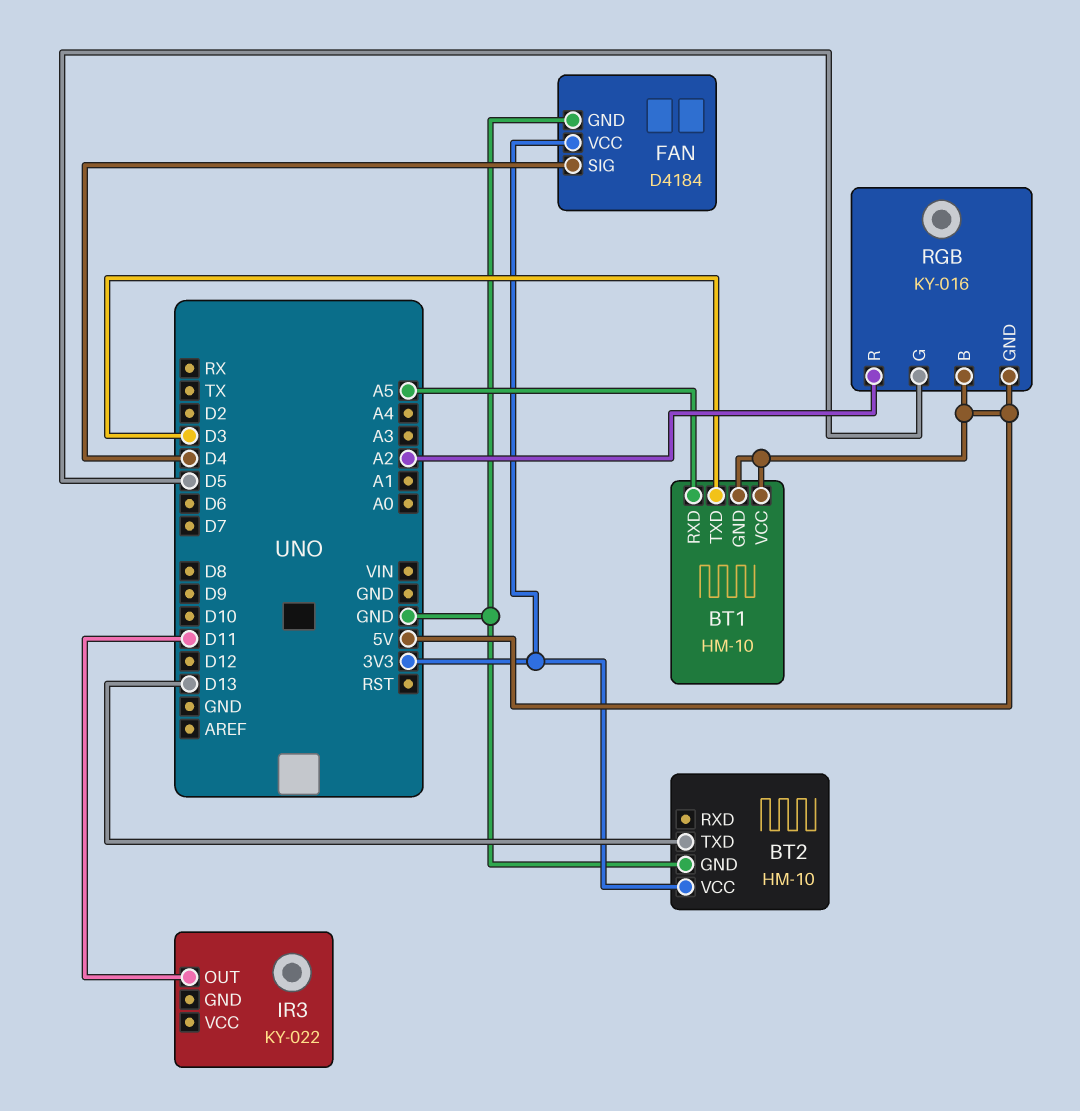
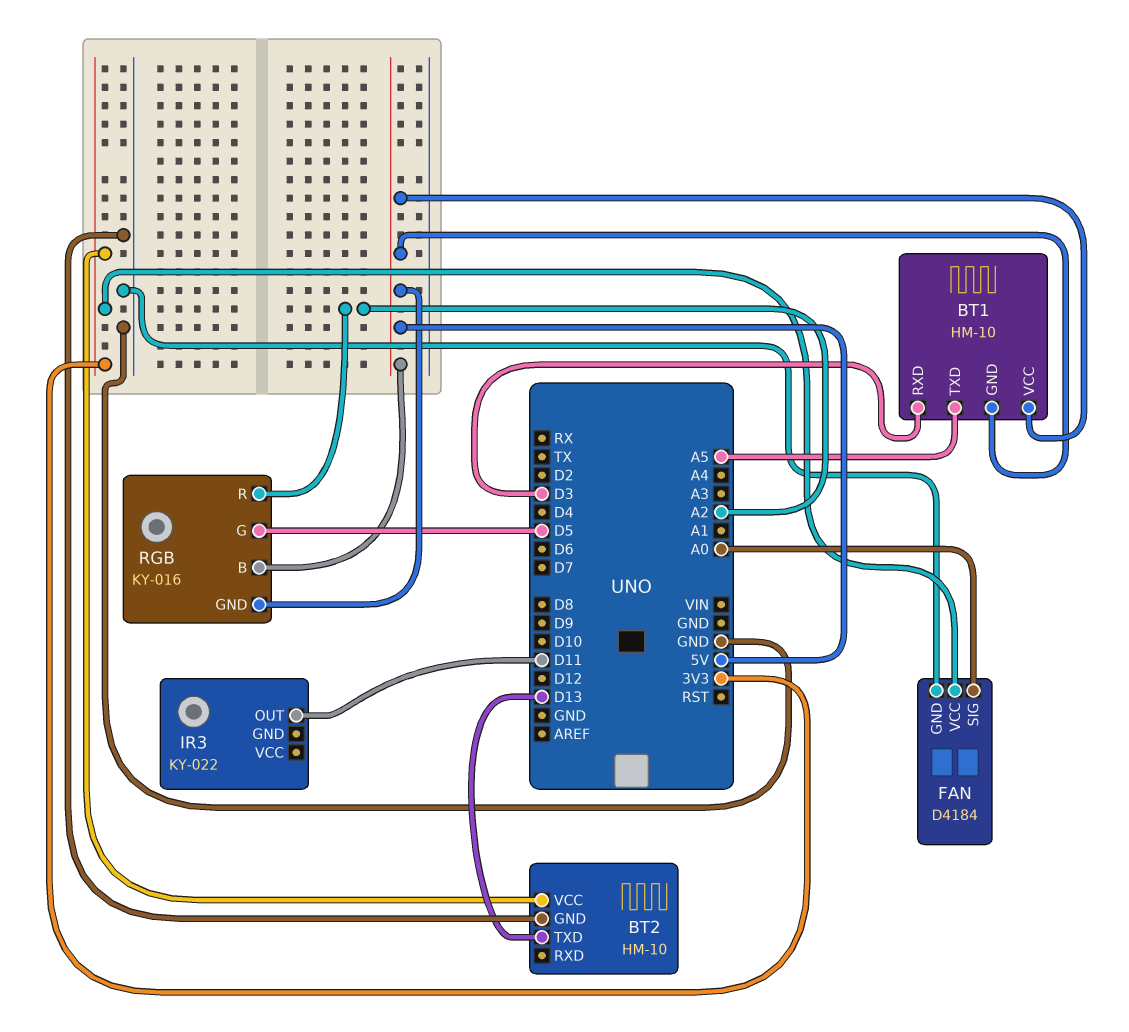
BT1 pin RXD: A5 -> D3
BT1 pin TXD: D3 -> A5
FAN pin SIG: D4 -> A0

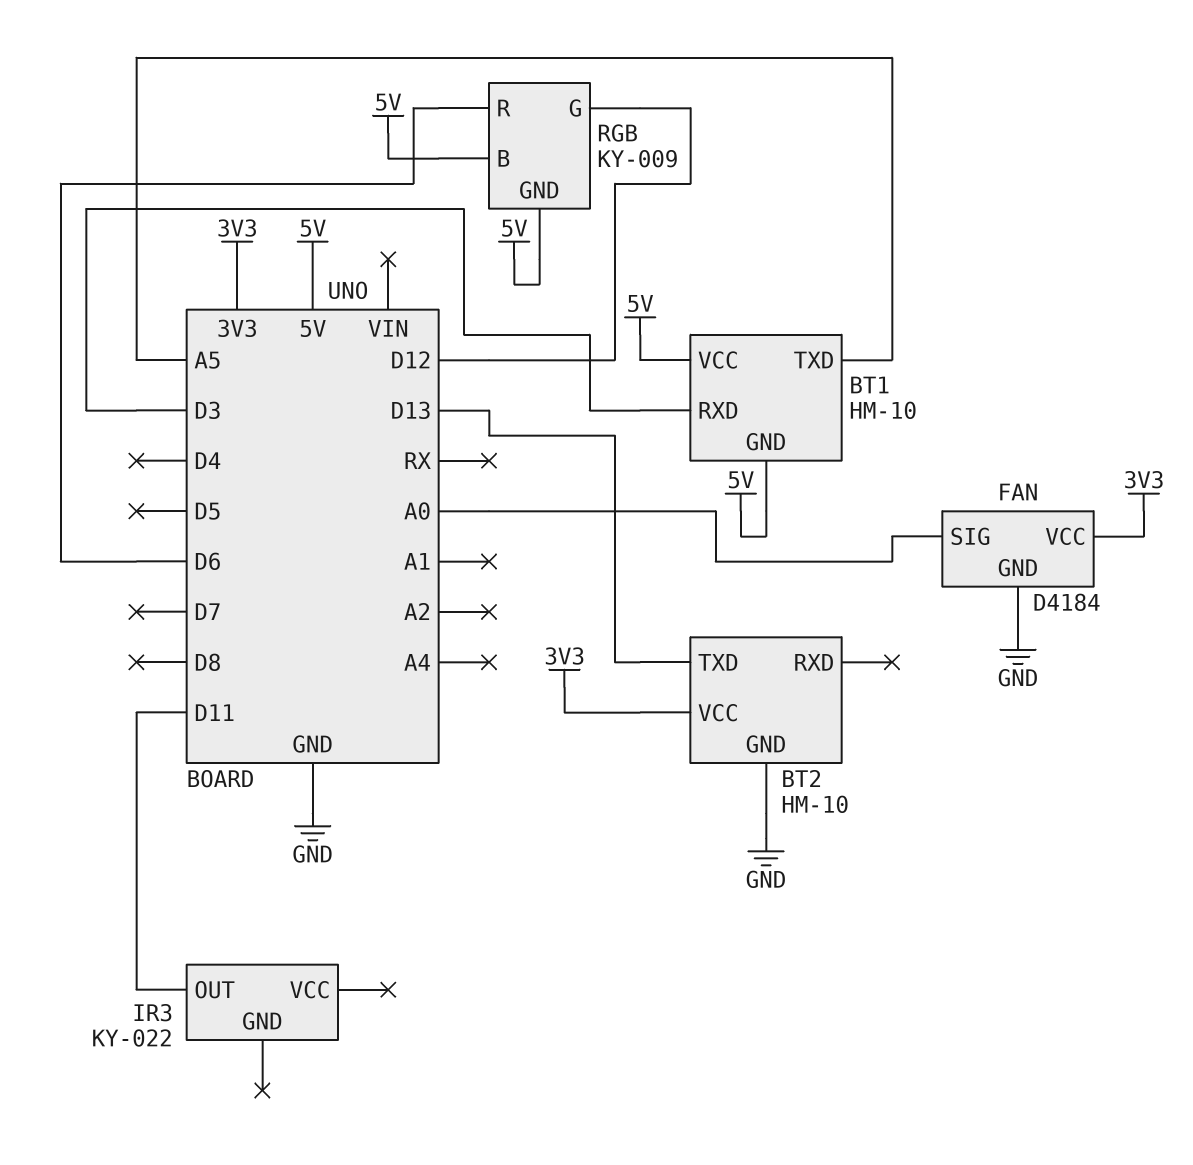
RGB: KY-016 -> KY-009
RGB pin G: D5 -> D12
RGB pin R: A2 -> D6

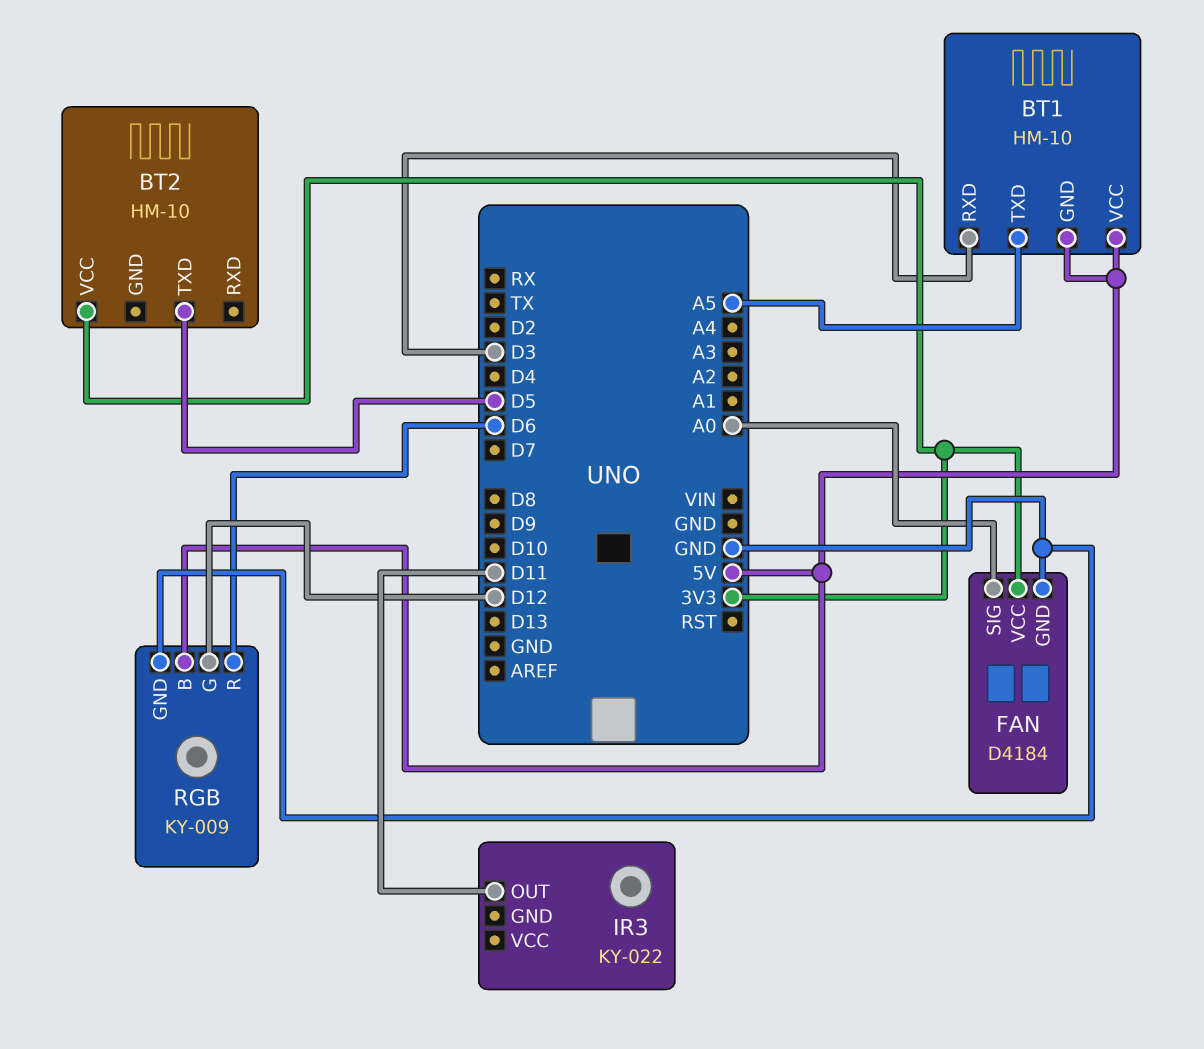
BT2 pin GND: GND -> none
BT2 pin TXD: D13 -> D5
RGB pin GND: 5V -> GND

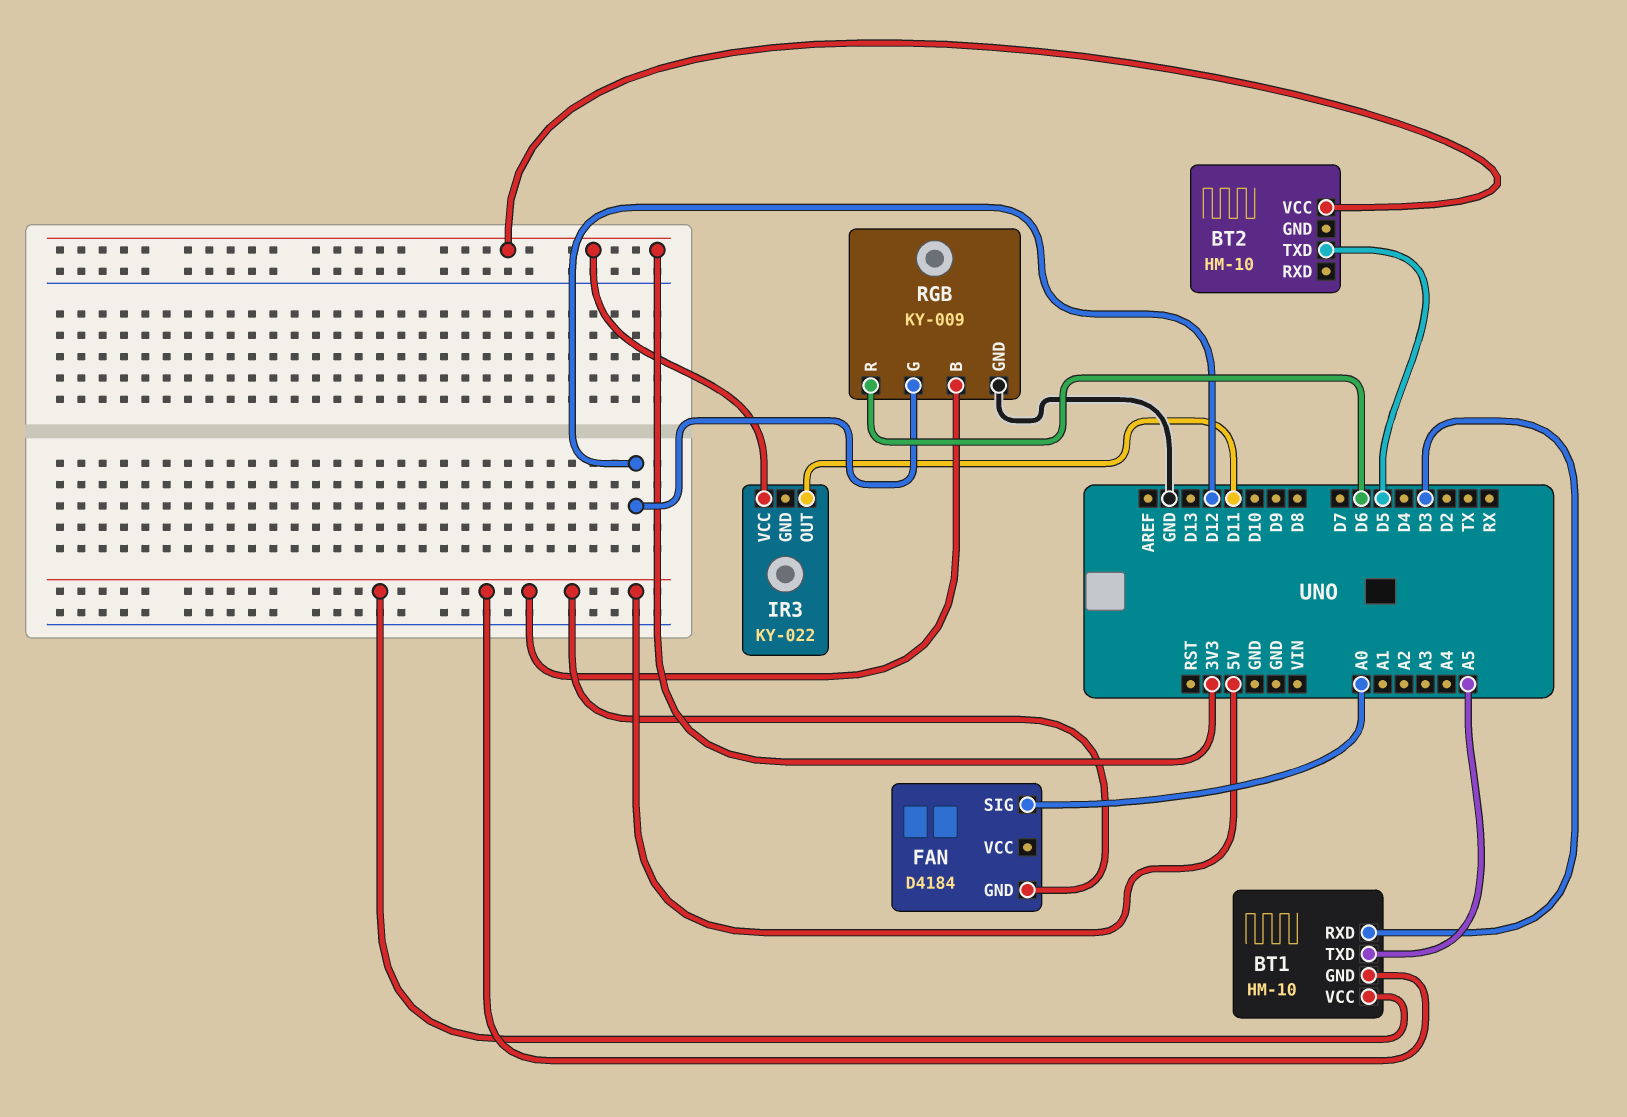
FAN pin GND: GND -> 5V
FAN pin VCC: 3V3 -> none
IR3 pin VCC: none -> 3V3

